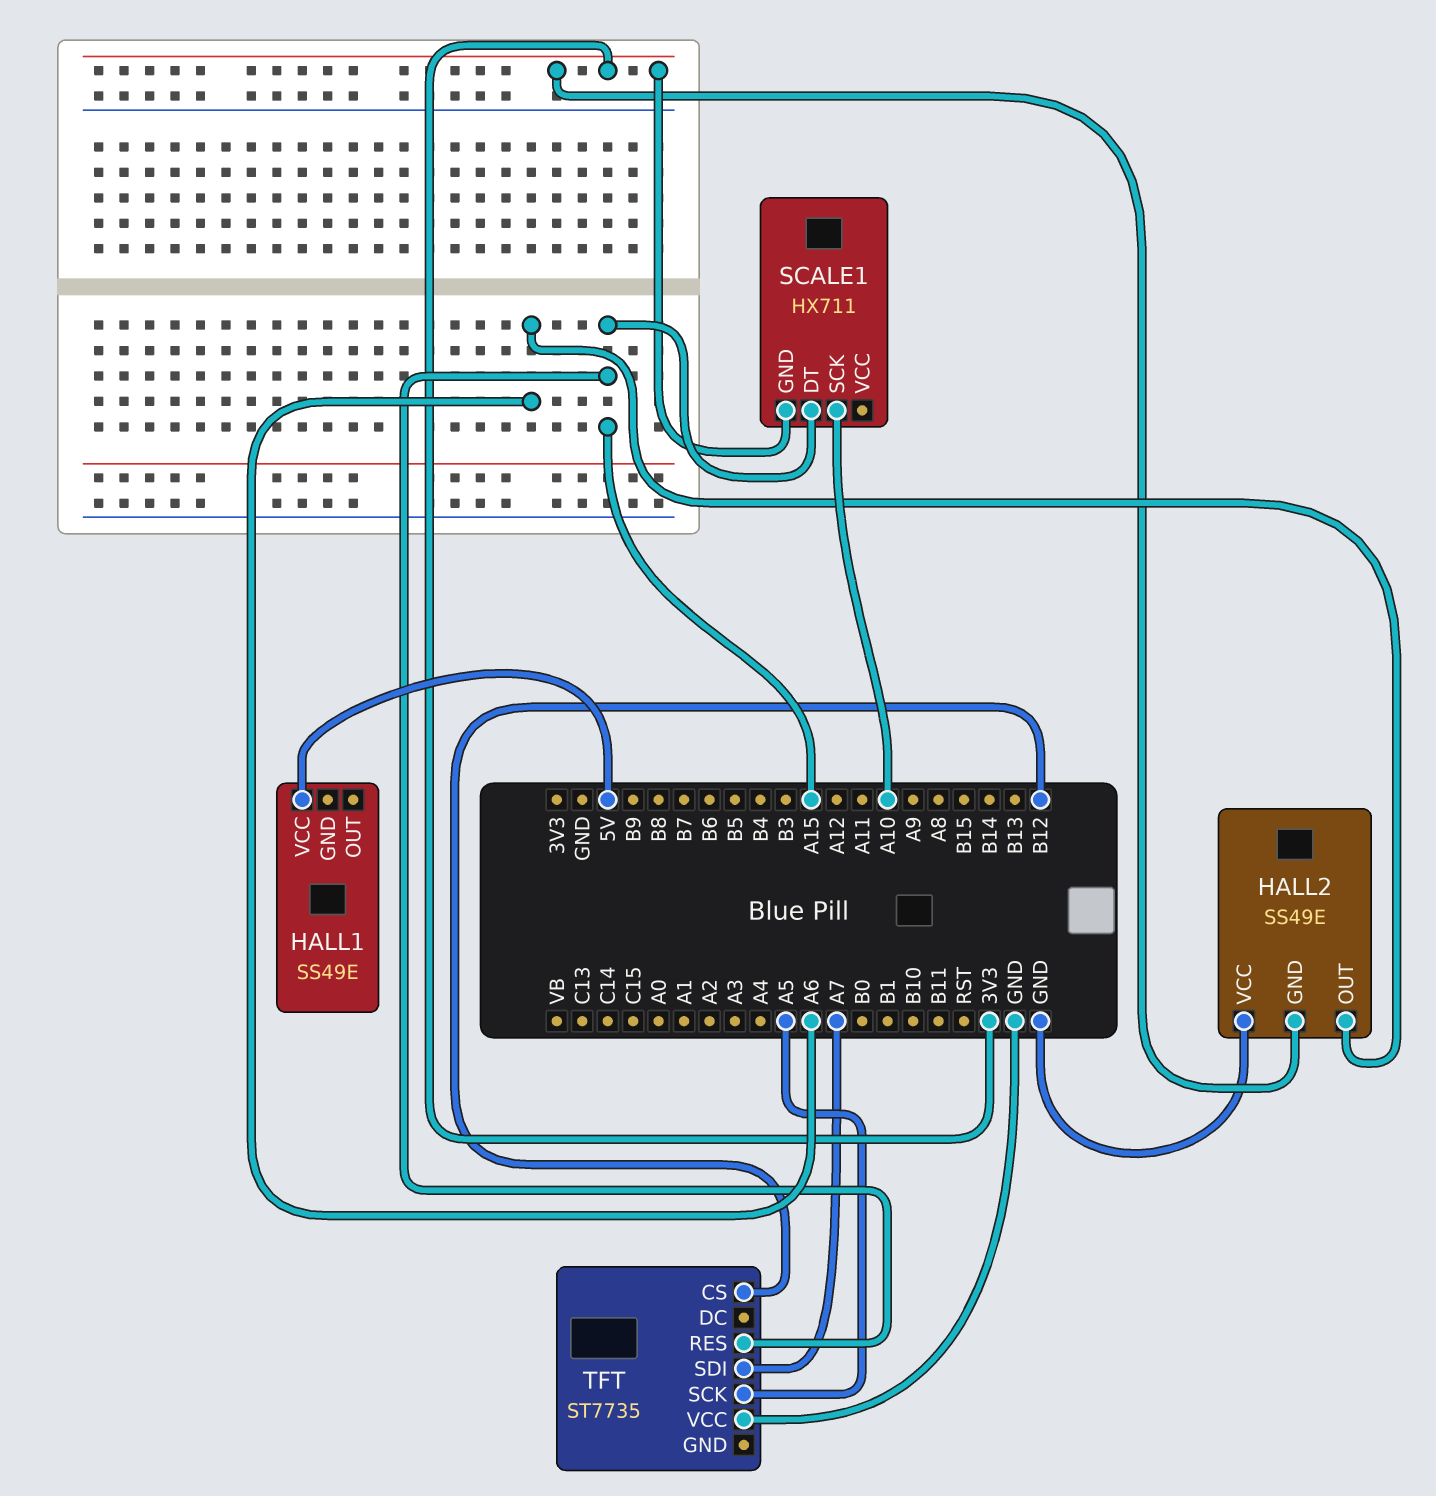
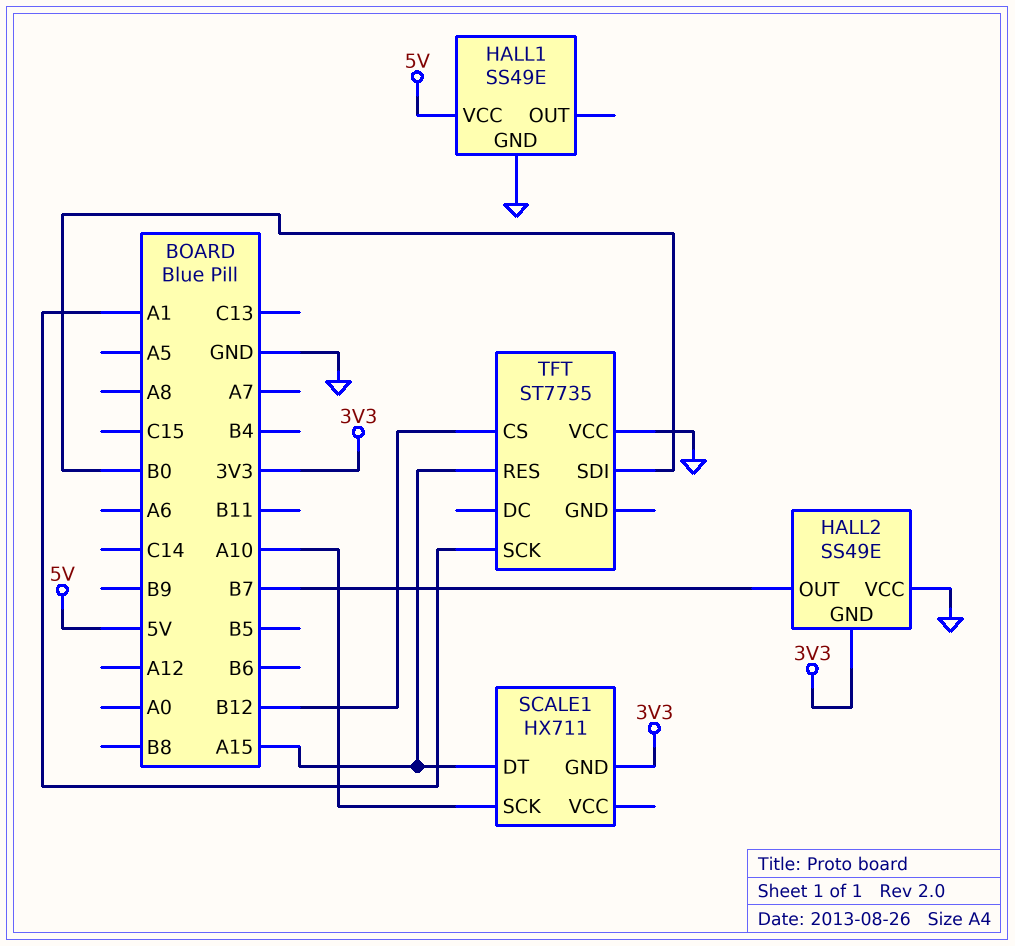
HALL1 pin GND: none -> GND
HALL2 pin OUT: A6 -> B7
TFT pin SCK: A5 -> A1
TFT pin SDI: A7 -> B0

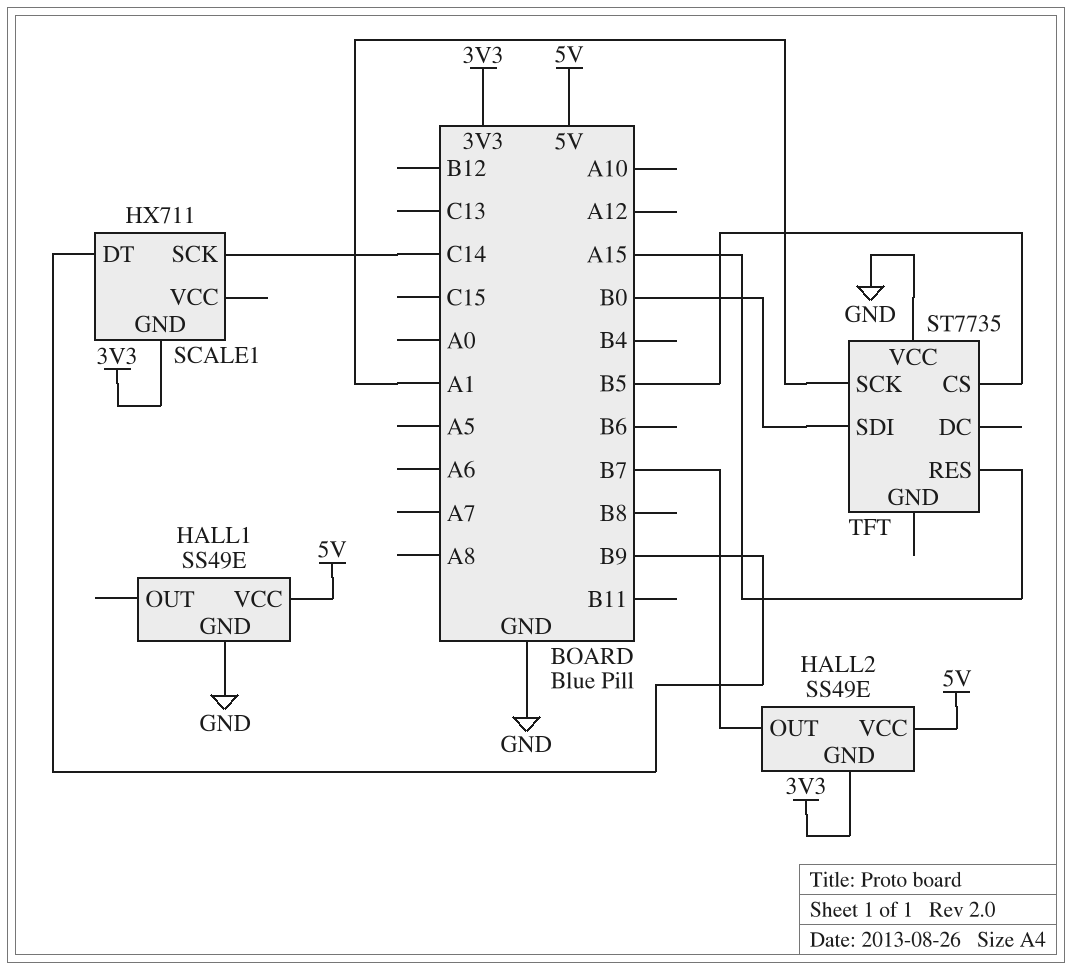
HALL2 pin VCC: GND -> 5V
SCALE1 pin DT: A15 -> B9
SCALE1 pin SCK: A10 -> C14
TFT pin CS: B12 -> B5

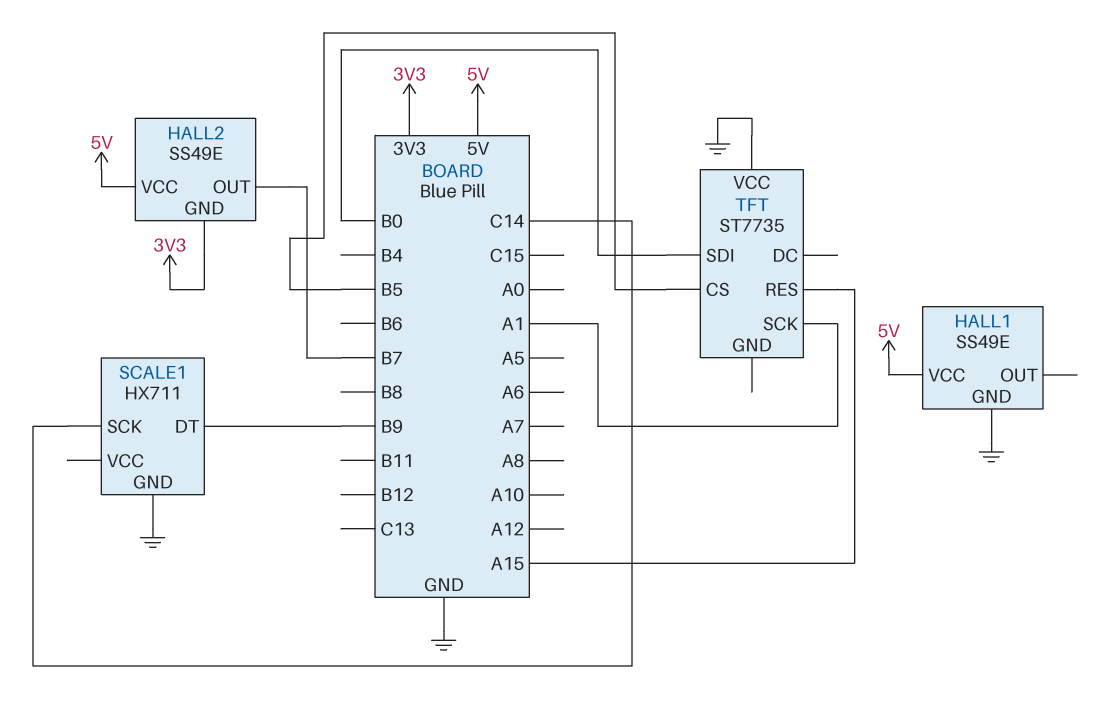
SCALE1 pin GND: 3V3 -> GND

